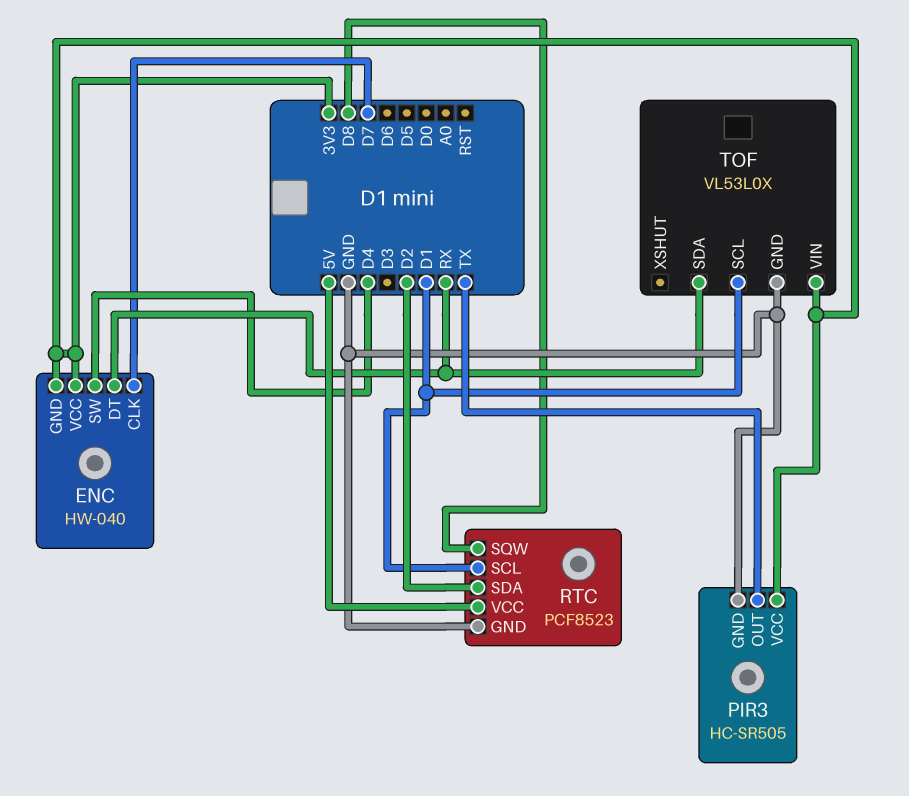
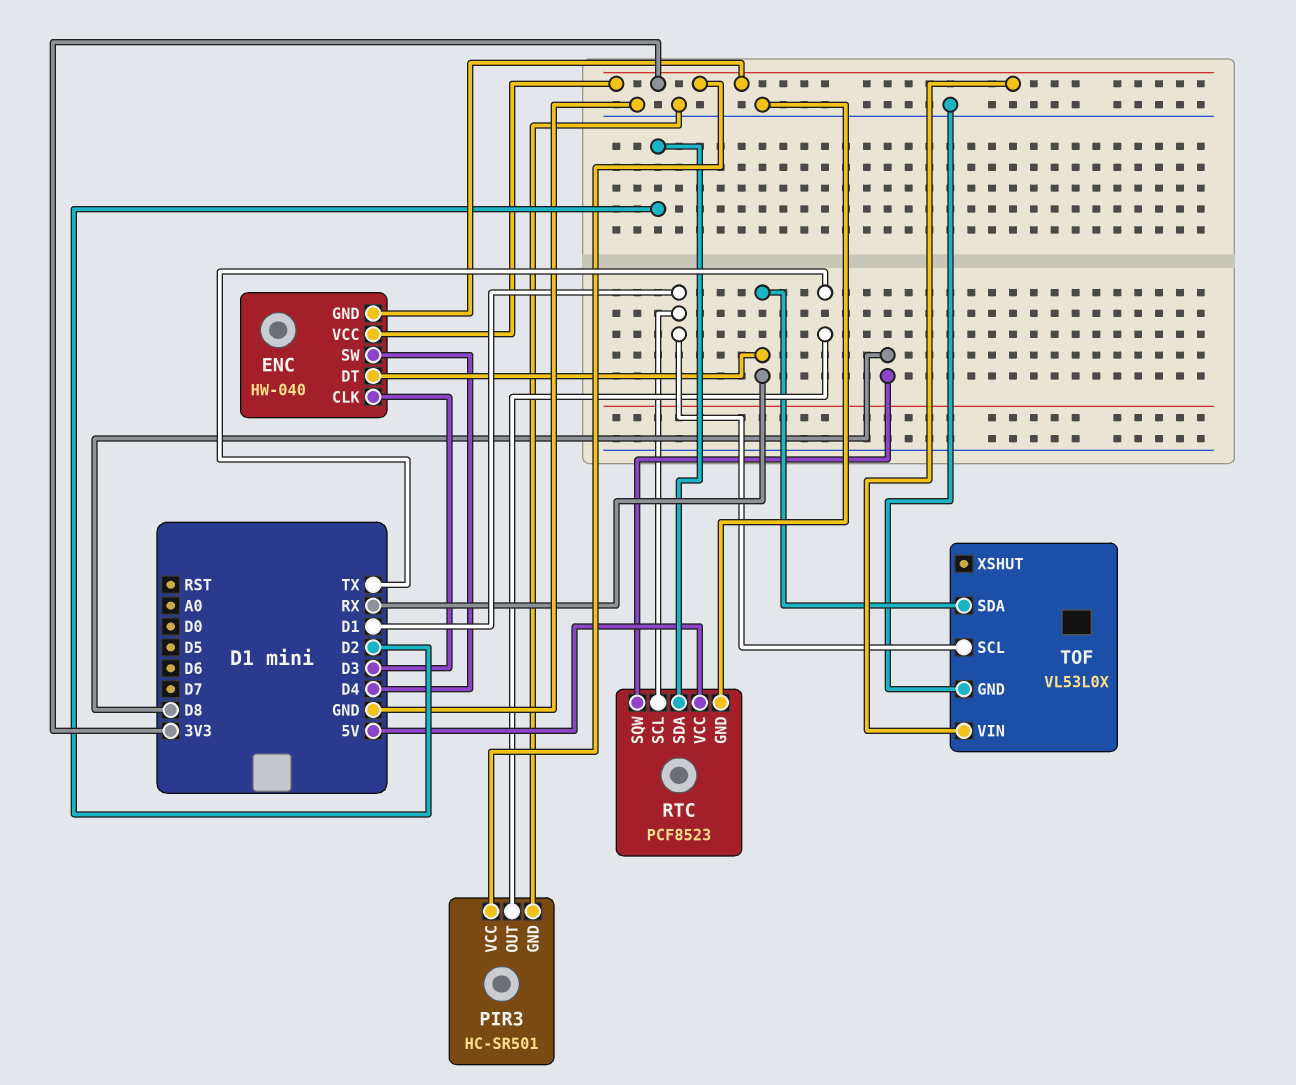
ENC pin CLK: D7 -> D3
PIR3: HC-SR505 -> HC-SR501

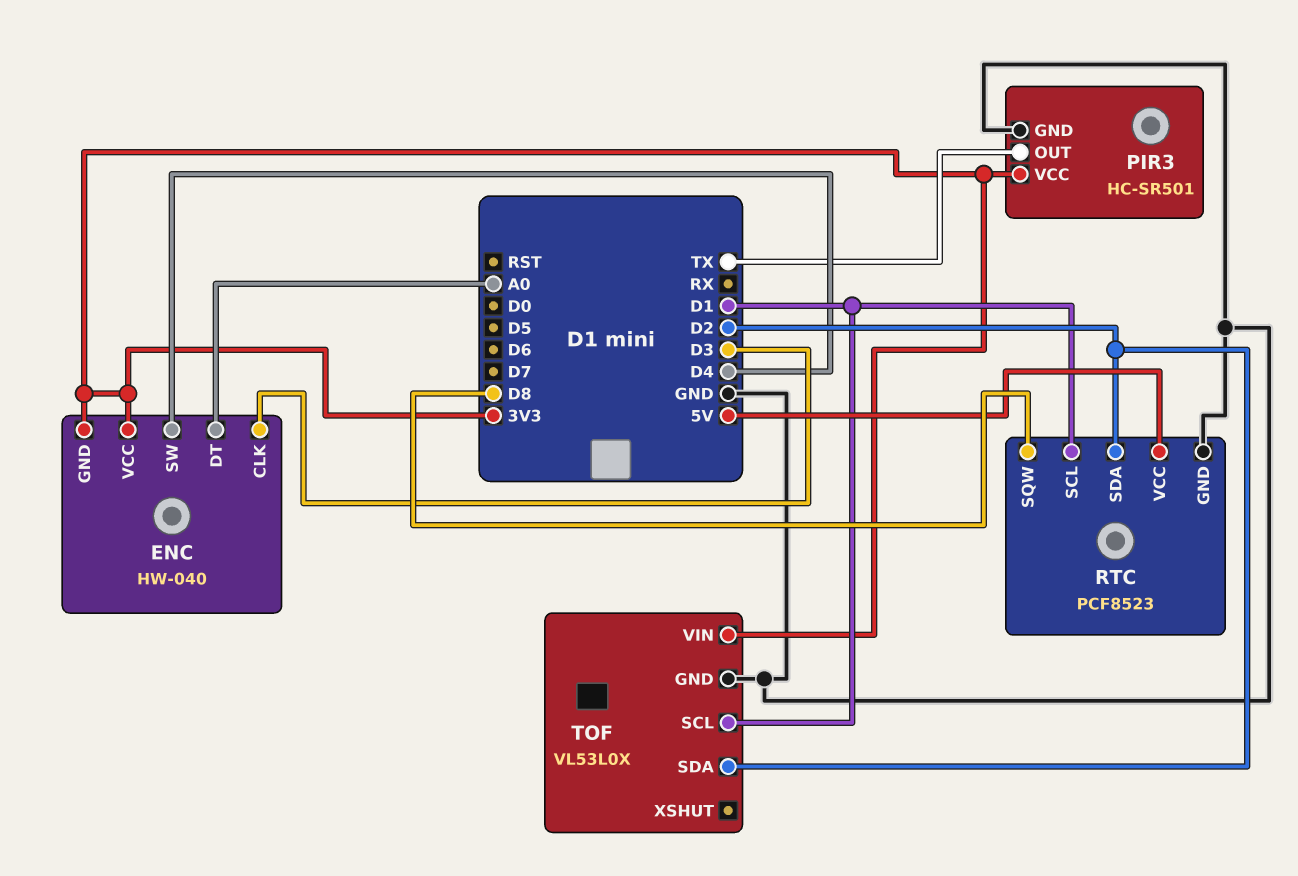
ENC pin DT: RX -> A0
TOF pin SDA: RX -> D2

